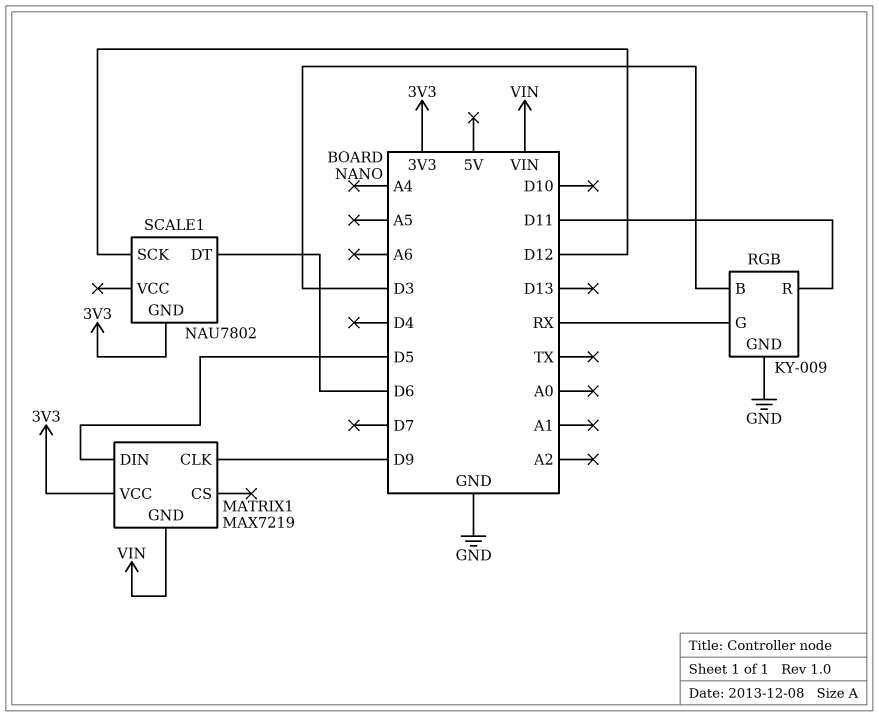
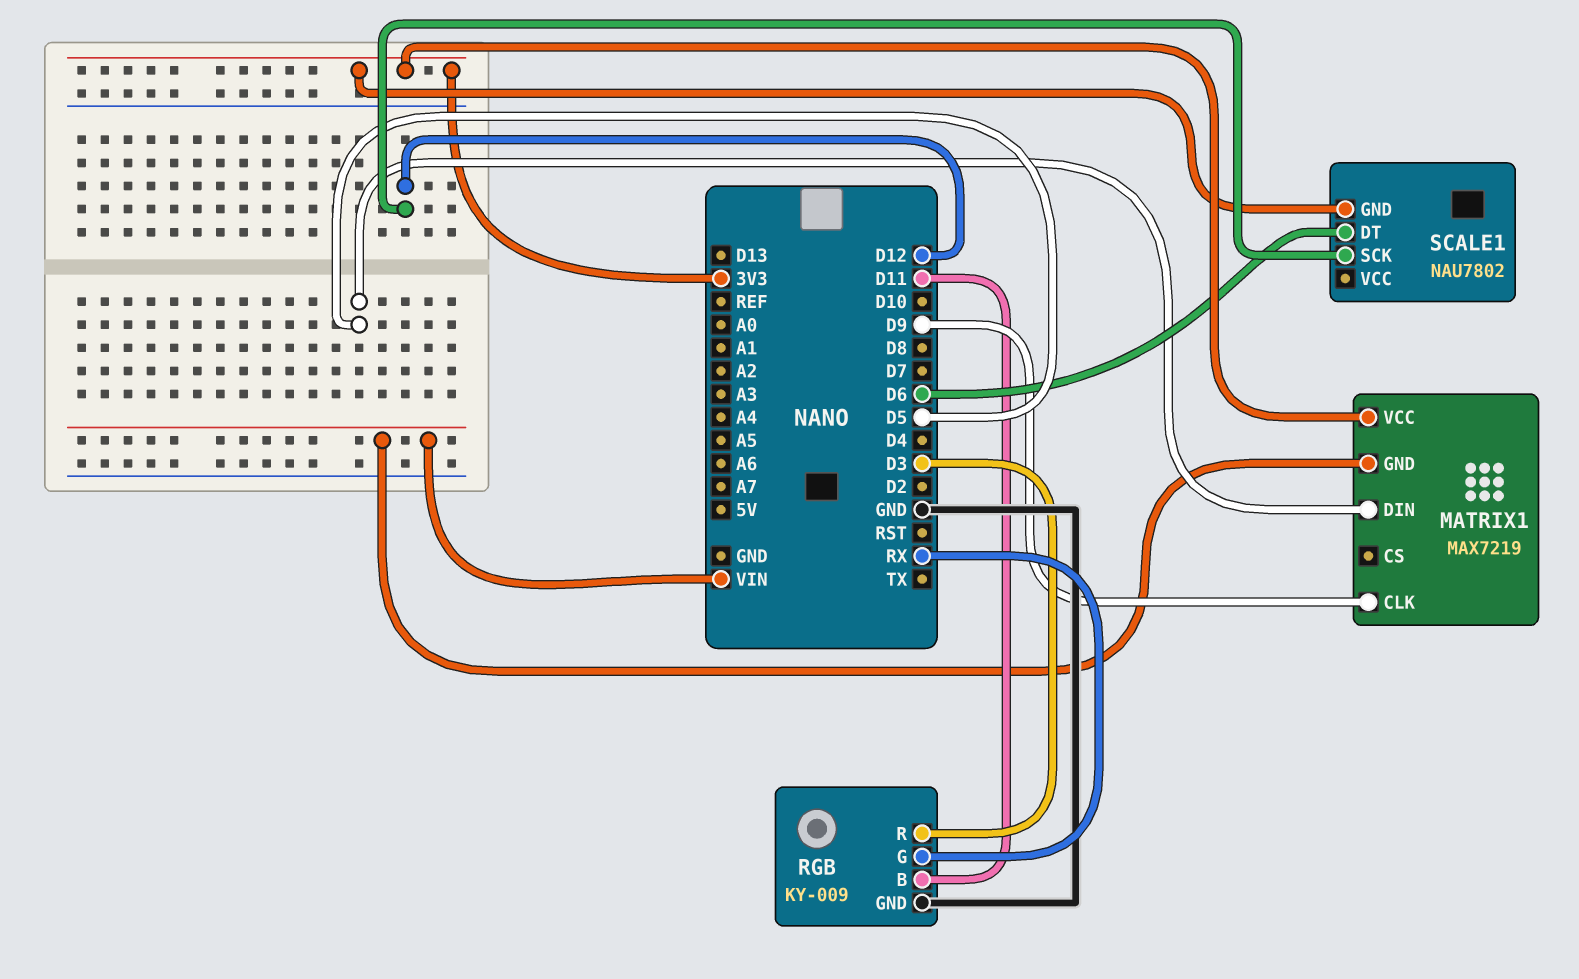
RGB pin B: D3 -> D11
RGB pin R: D11 -> D3

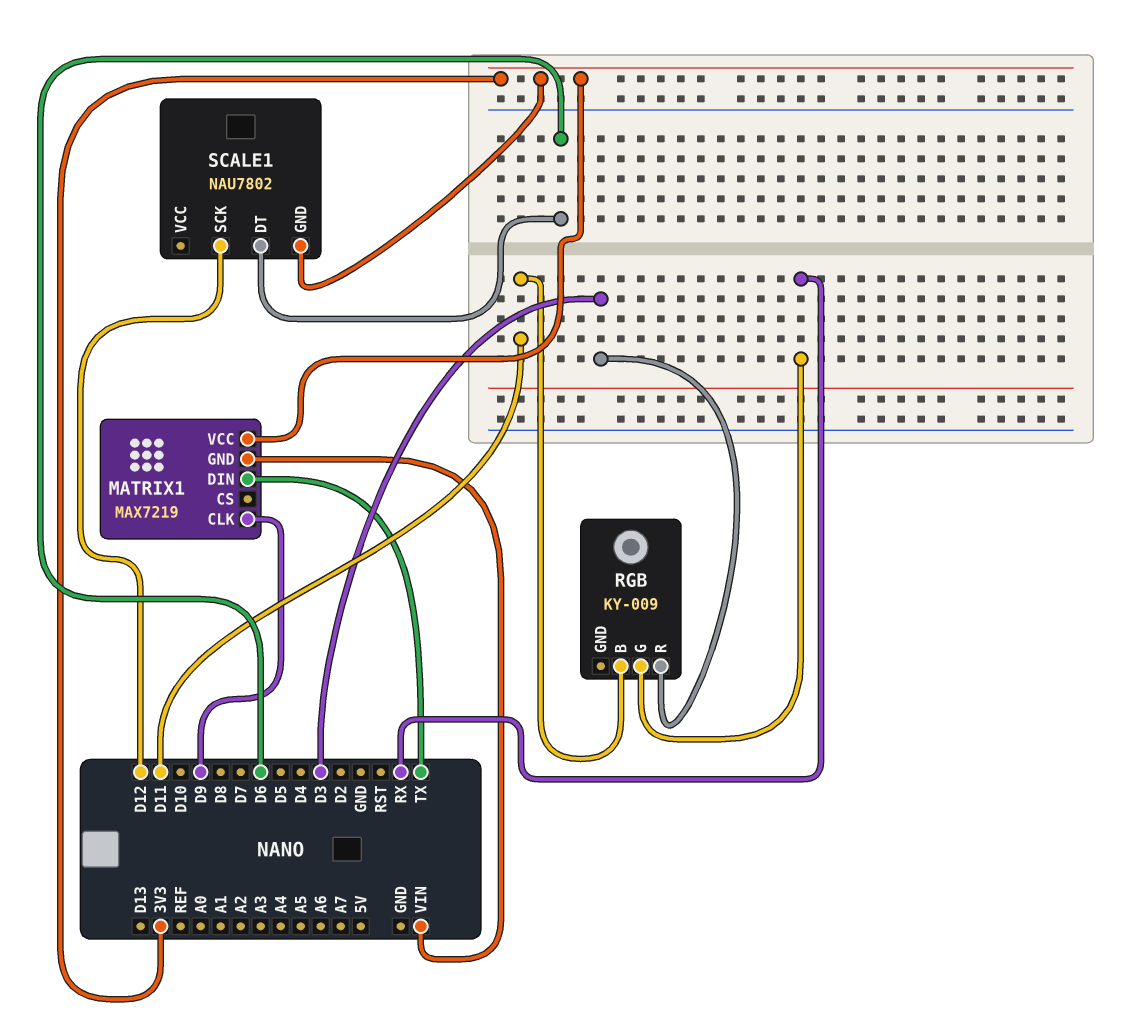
MATRIX1 pin DIN: D5 -> TX
RGB pin GND: GND -> none

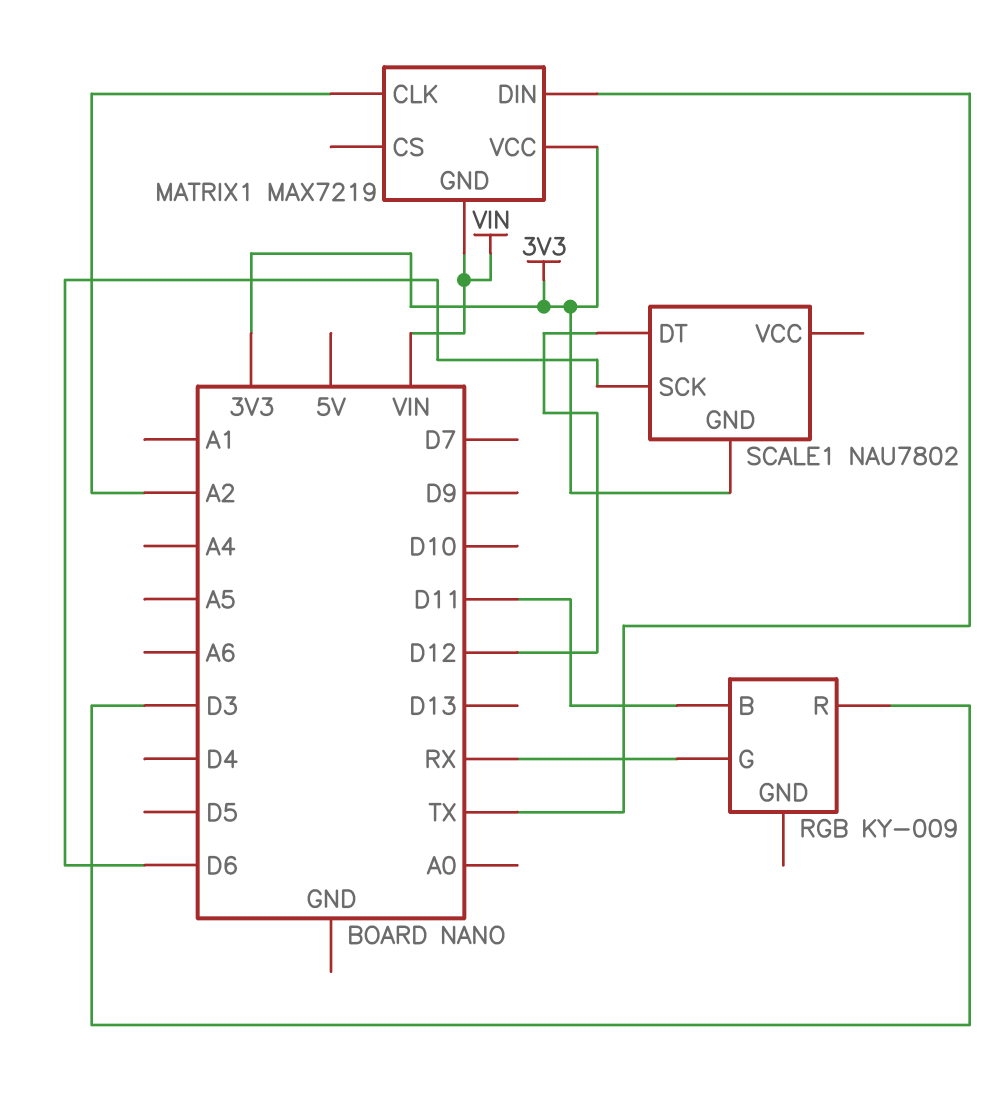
MATRIX1 pin CLK: D9 -> A2
SCALE1 pin DT: D6 -> D12
SCALE1 pin SCK: D12 -> D6

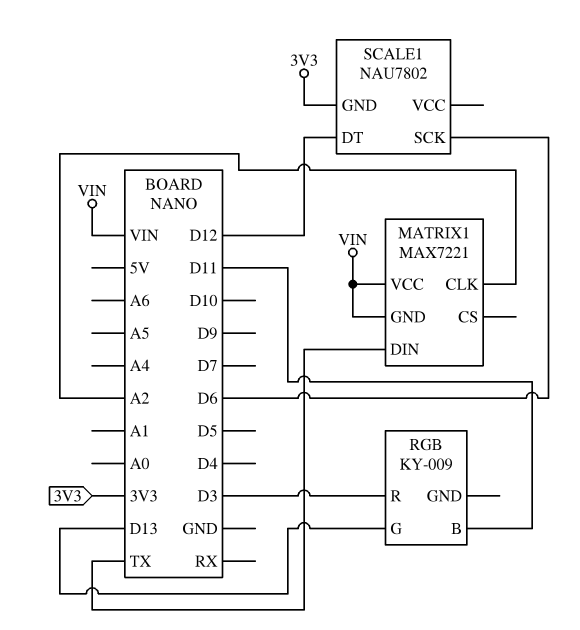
MATRIX1: MAX7219 -> MAX7221
MATRIX1 pin VCC: 3V3 -> VIN
RGB pin G: RX -> D13

